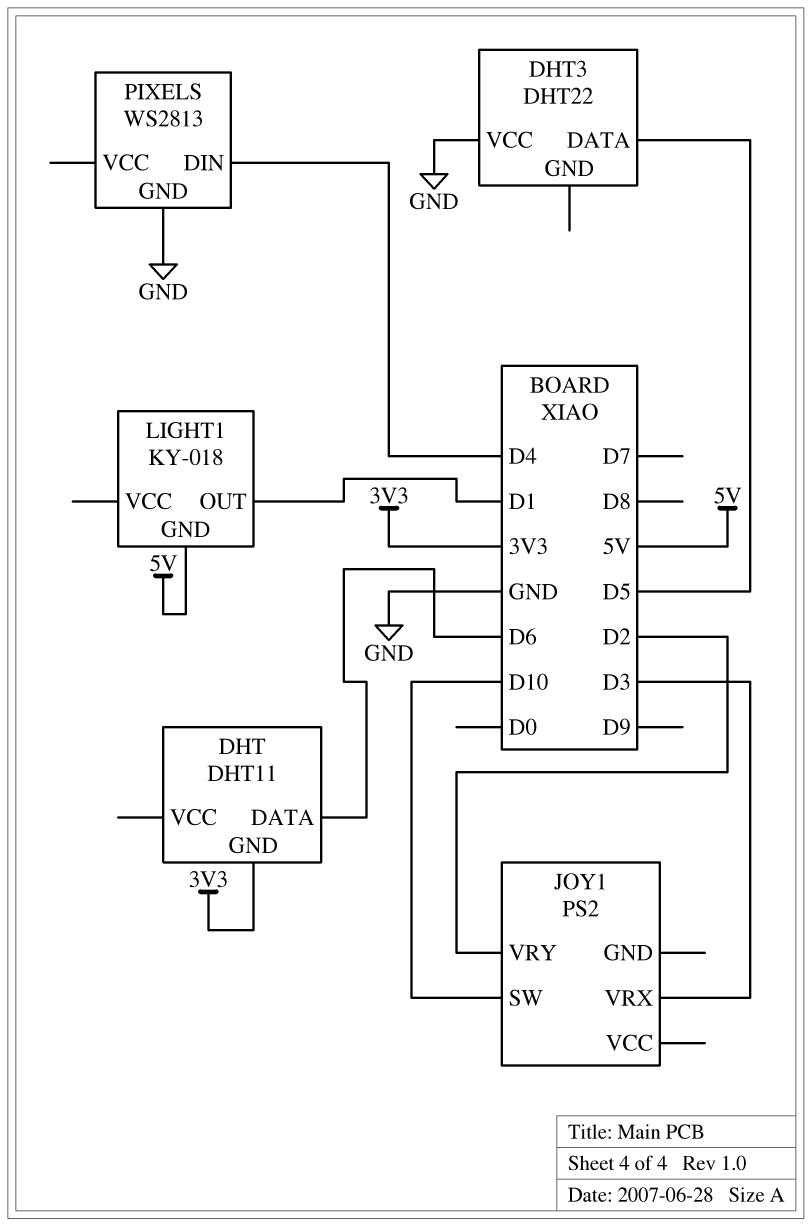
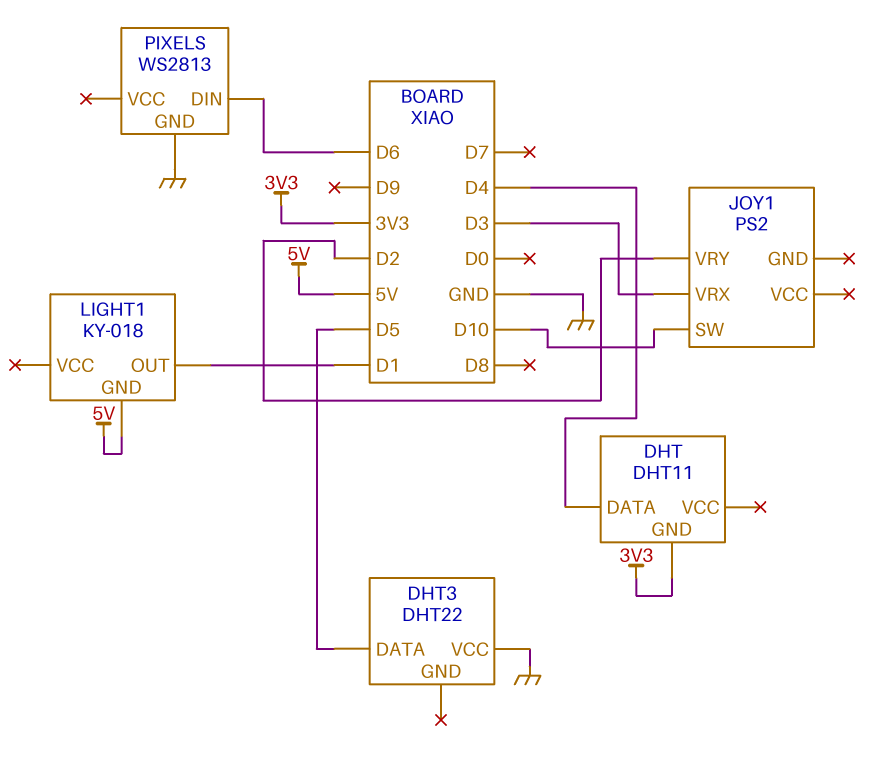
DHT pin DATA: D6 -> D4
PIXELS pin DIN: D4 -> D6

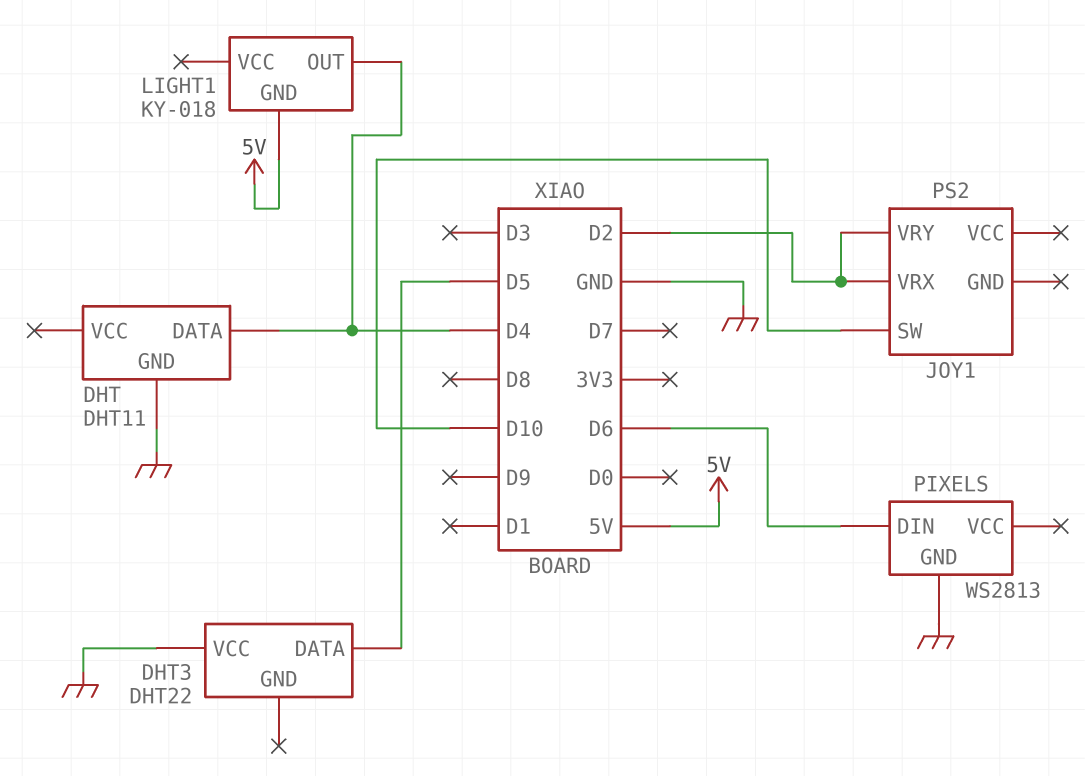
DHT pin GND: 3V3 -> GND
JOY1 pin VRX: D3 -> D2
LIGHT1 pin OUT: D1 -> D4

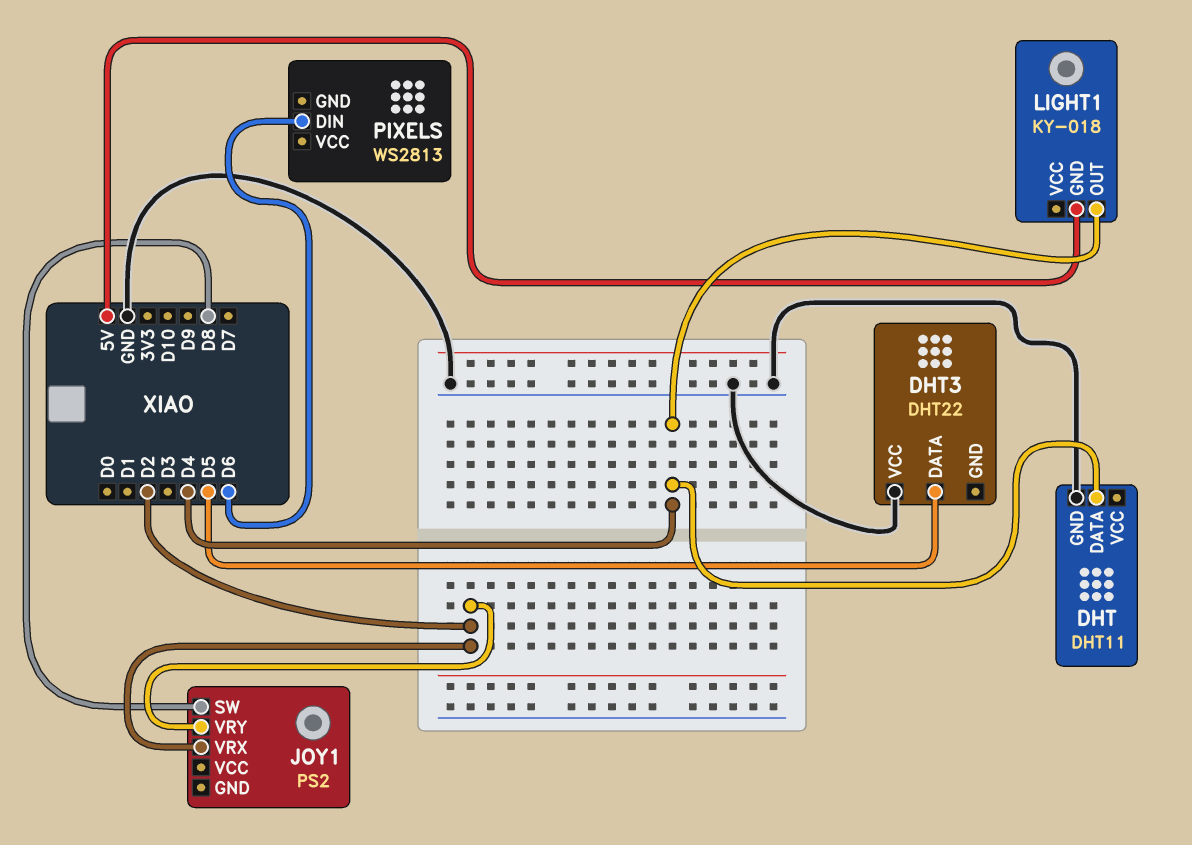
JOY1 pin SW: D10 -> D8
PIXELS pin GND: GND -> none

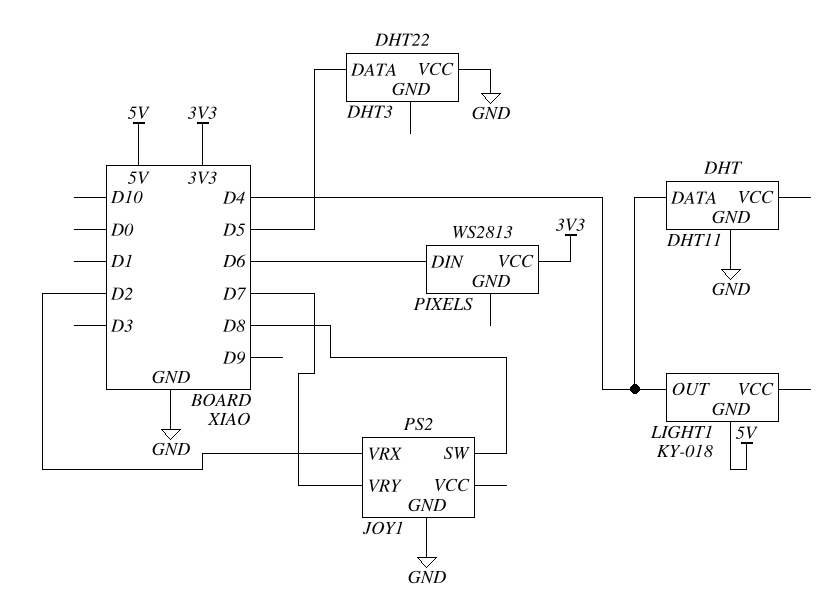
JOY1 pin GND: none -> GND
JOY1 pin VRY: D2 -> D7
PIXELS pin VCC: none -> 3V3

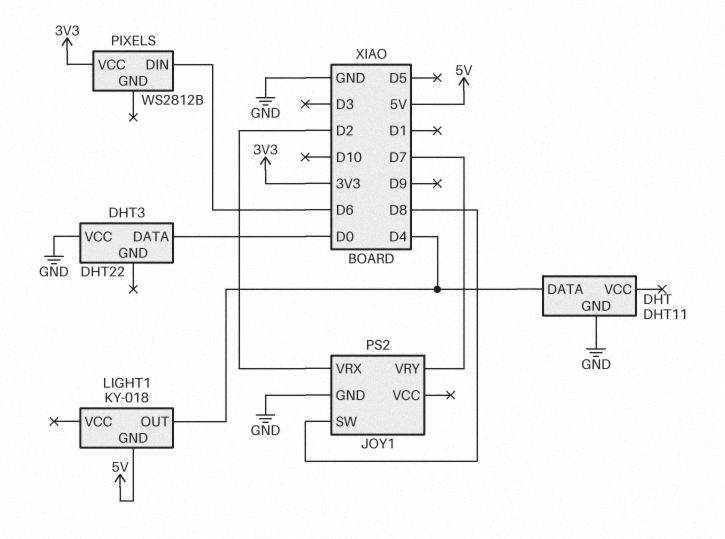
DHT3 pin DATA: D5 -> D0
PIXELS: WS2813 -> WS2812B

